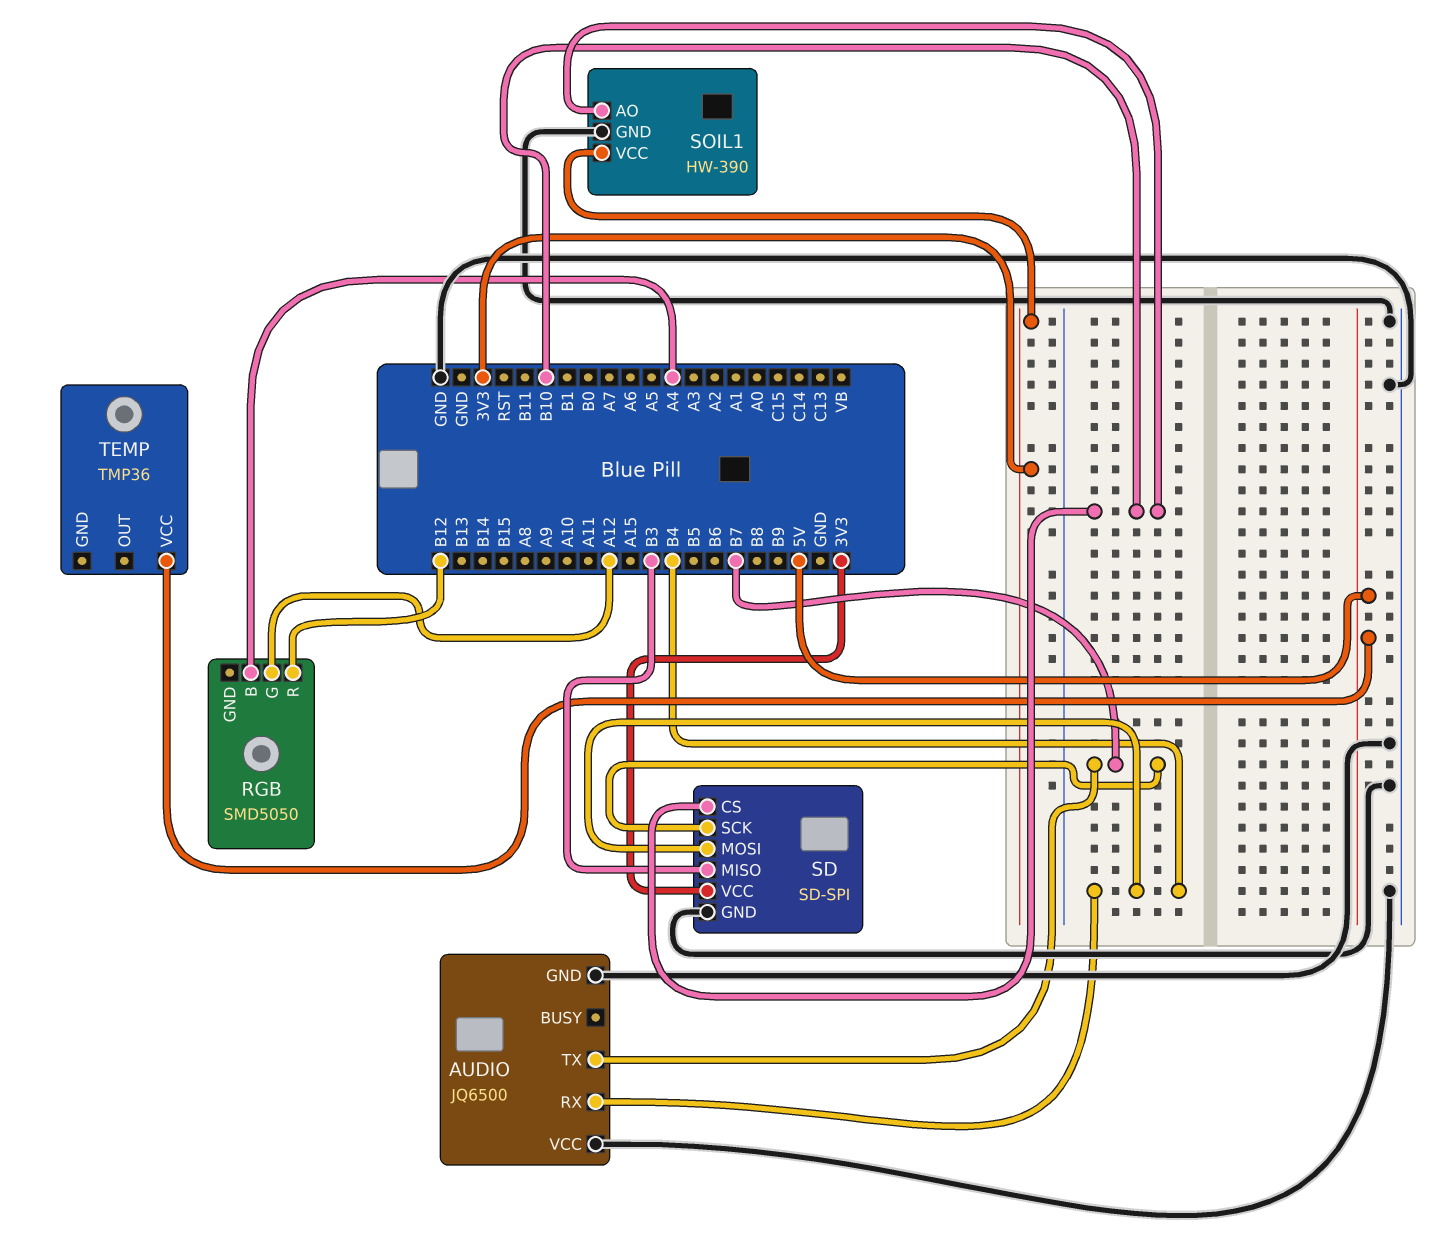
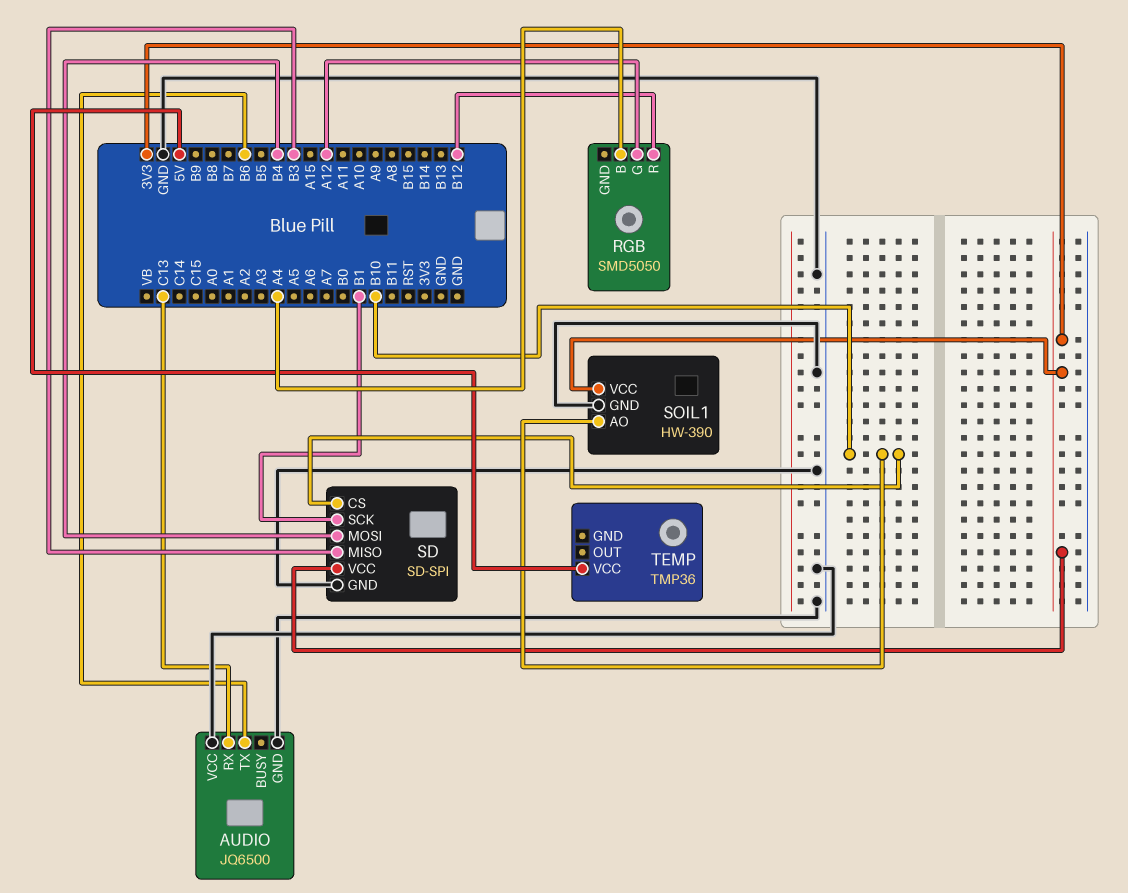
AUDIO pin RX: B4 -> C13
AUDIO pin TX: B7 -> B6
SD pin SCK: B7 -> B1

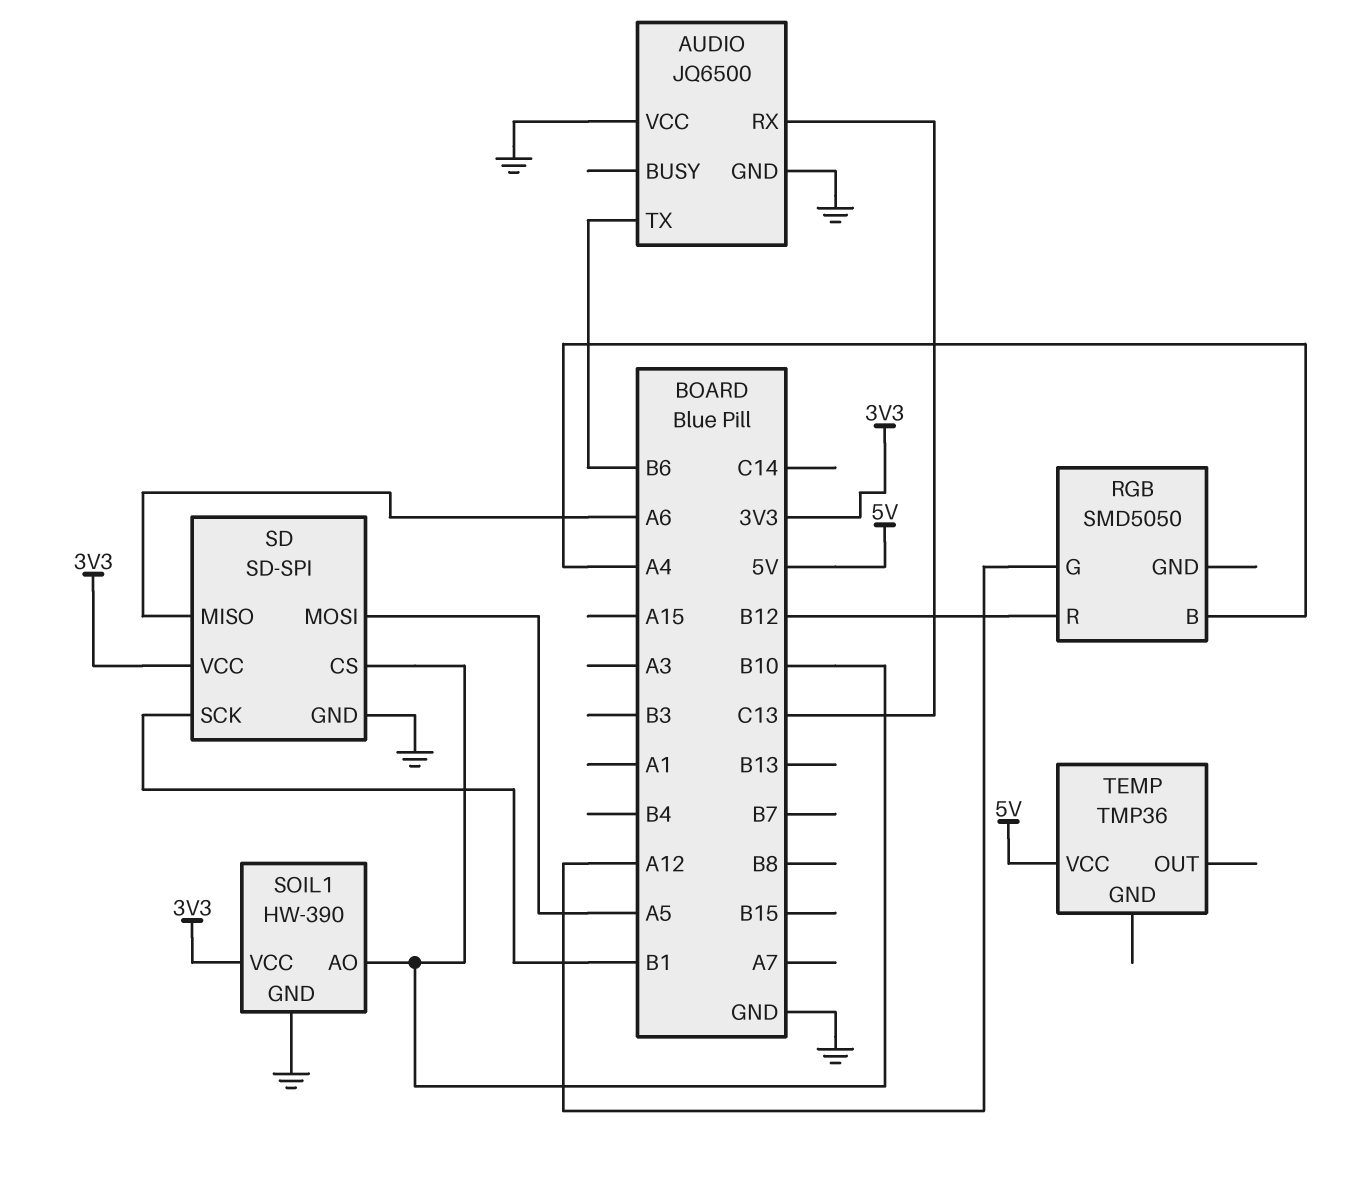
SD pin MISO: B3 -> A6
SD pin MOSI: B4 -> A5

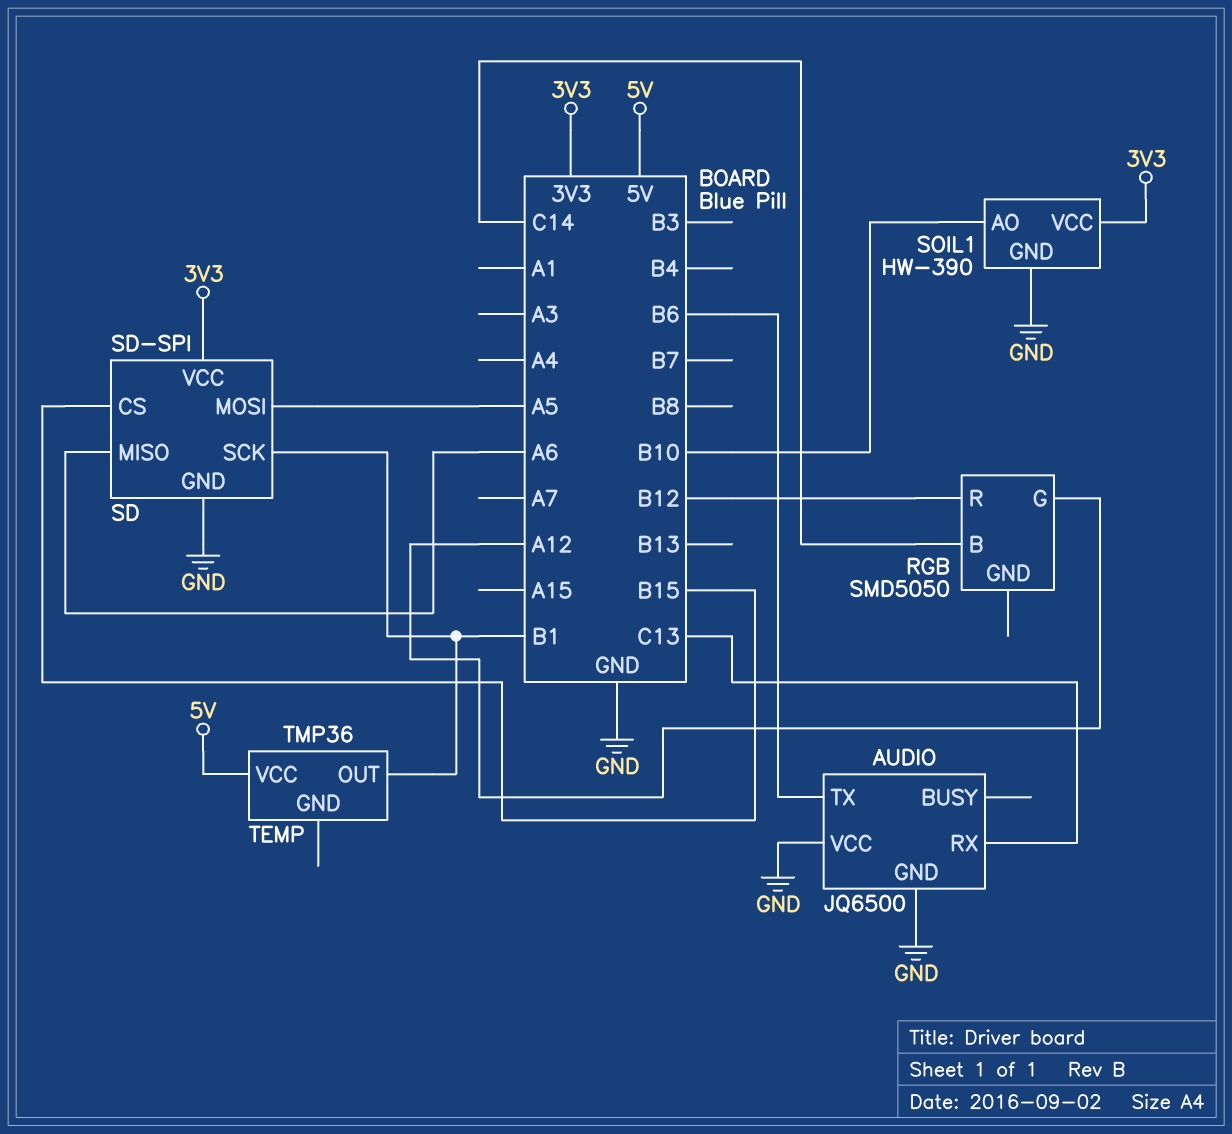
RGB pin B: A4 -> C14
SD pin CS: B10 -> B15
TEMP pin OUT: none -> B1

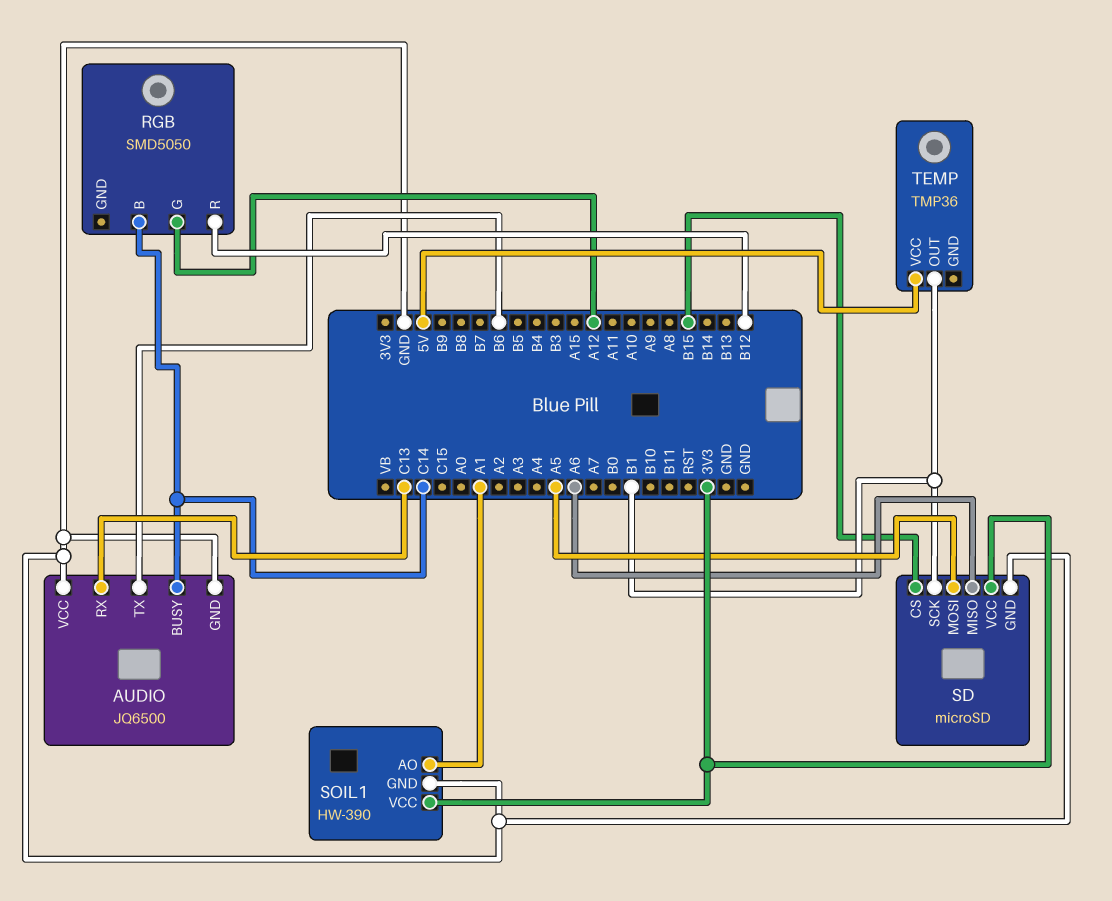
AUDIO pin BUSY: none -> C14
SD: SD-SPI -> microSD
SOIL1 pin AO: B10 -> A1

